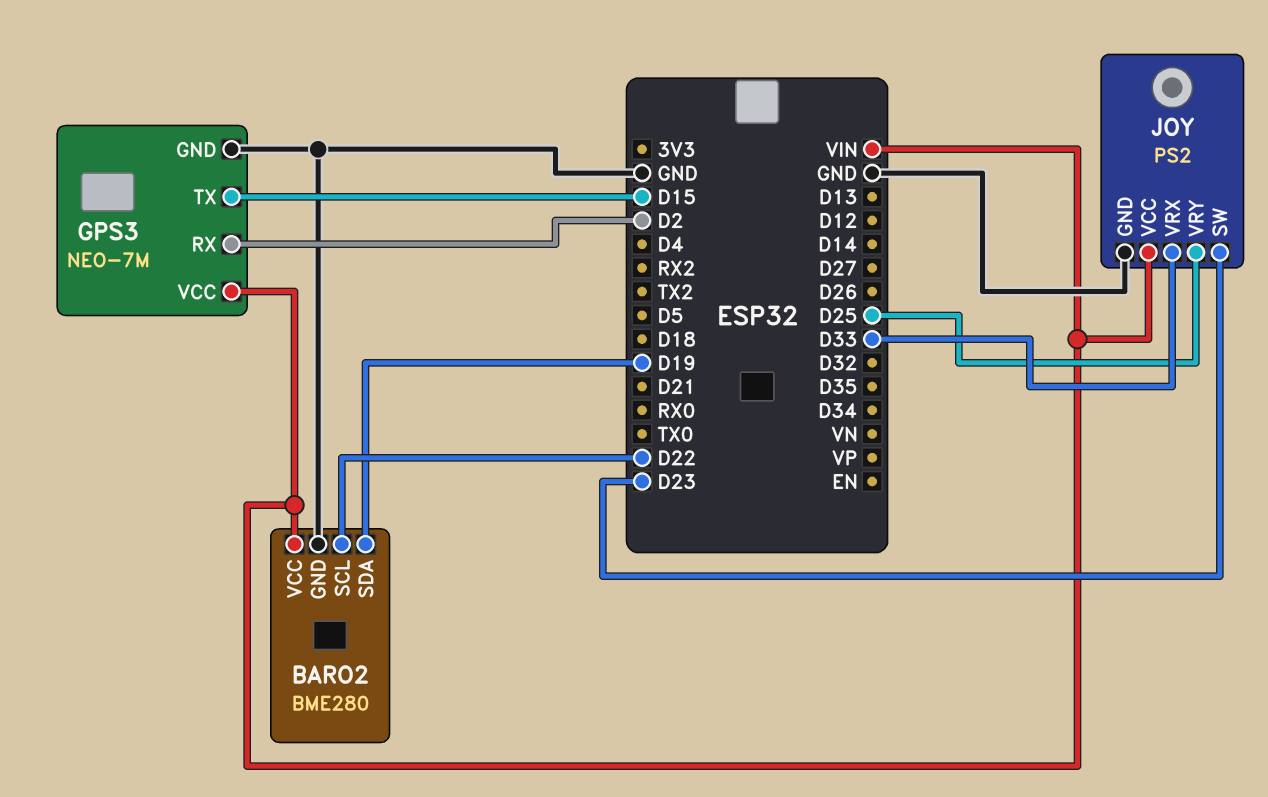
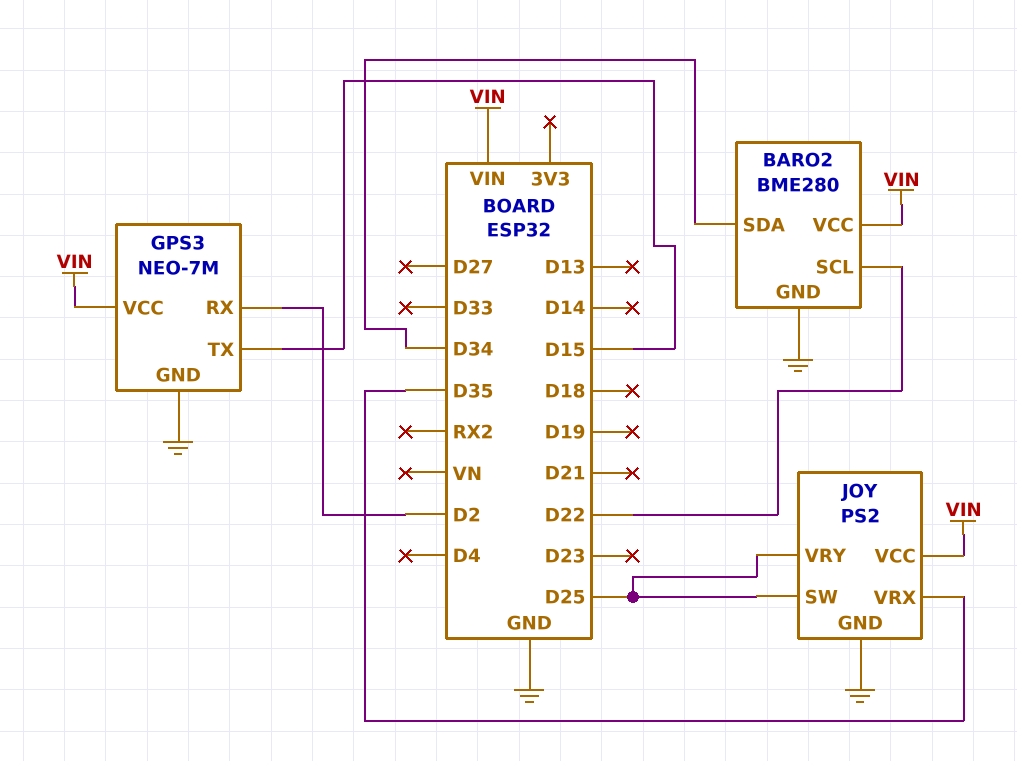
BARO2 pin SDA: D19 -> D34
JOY pin SW: D23 -> D25
JOY pin VRX: D33 -> D35

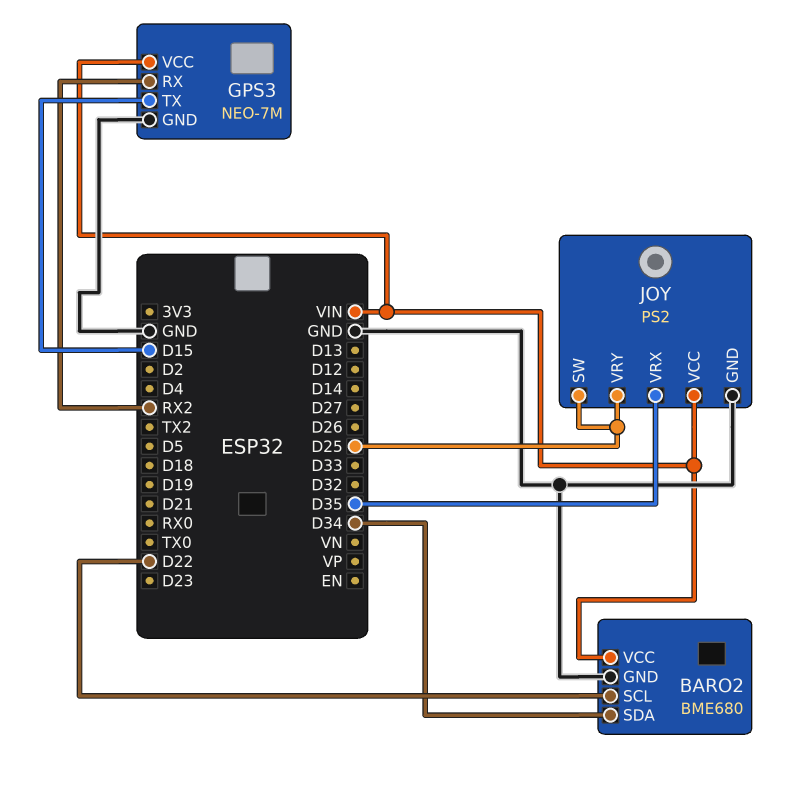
BARO2: BME280 -> BME680
GPS3 pin RX: D2 -> RX2

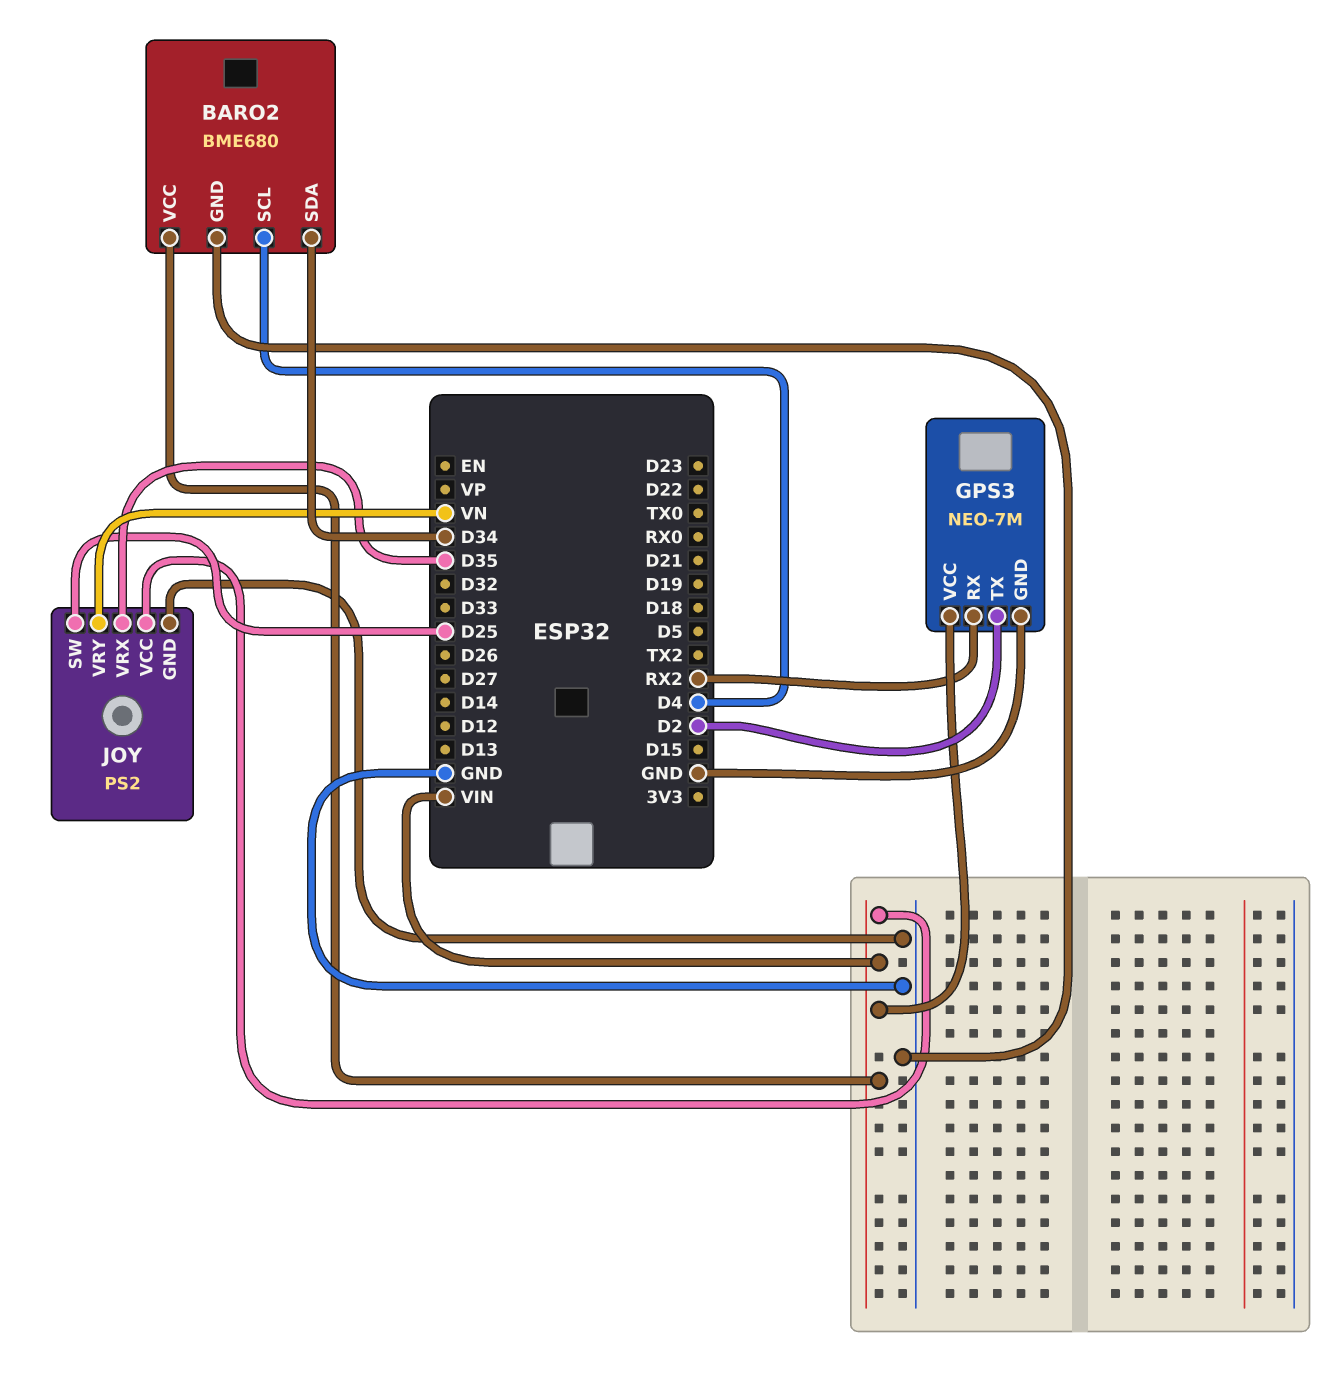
BARO2 pin SCL: D22 -> D4
GPS3 pin TX: D15 -> D2
JOY pin VRY: D25 -> VN

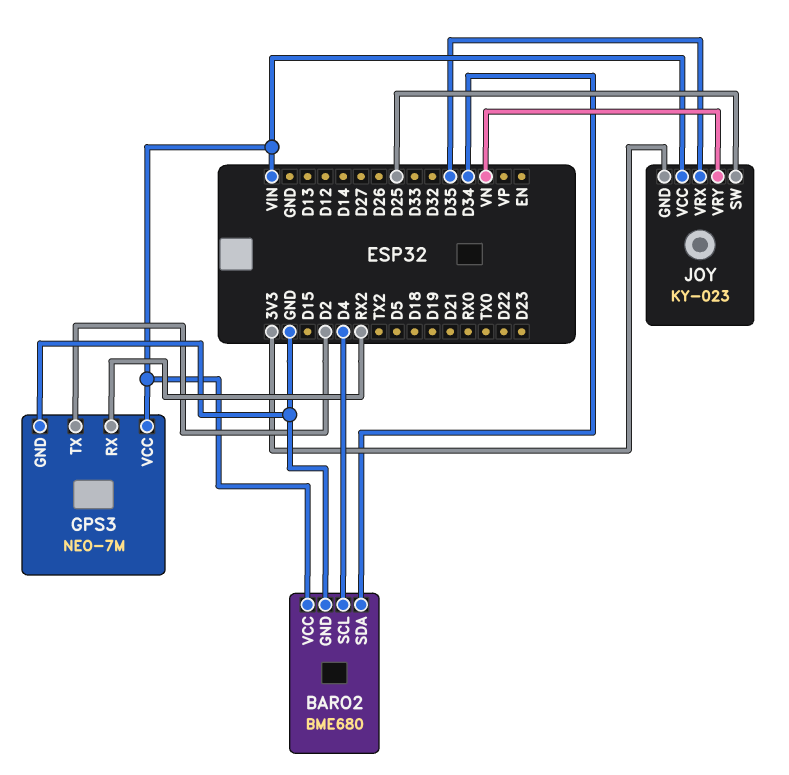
JOY: PS2 -> KY-023
JOY pin GND: GND -> 3V3

